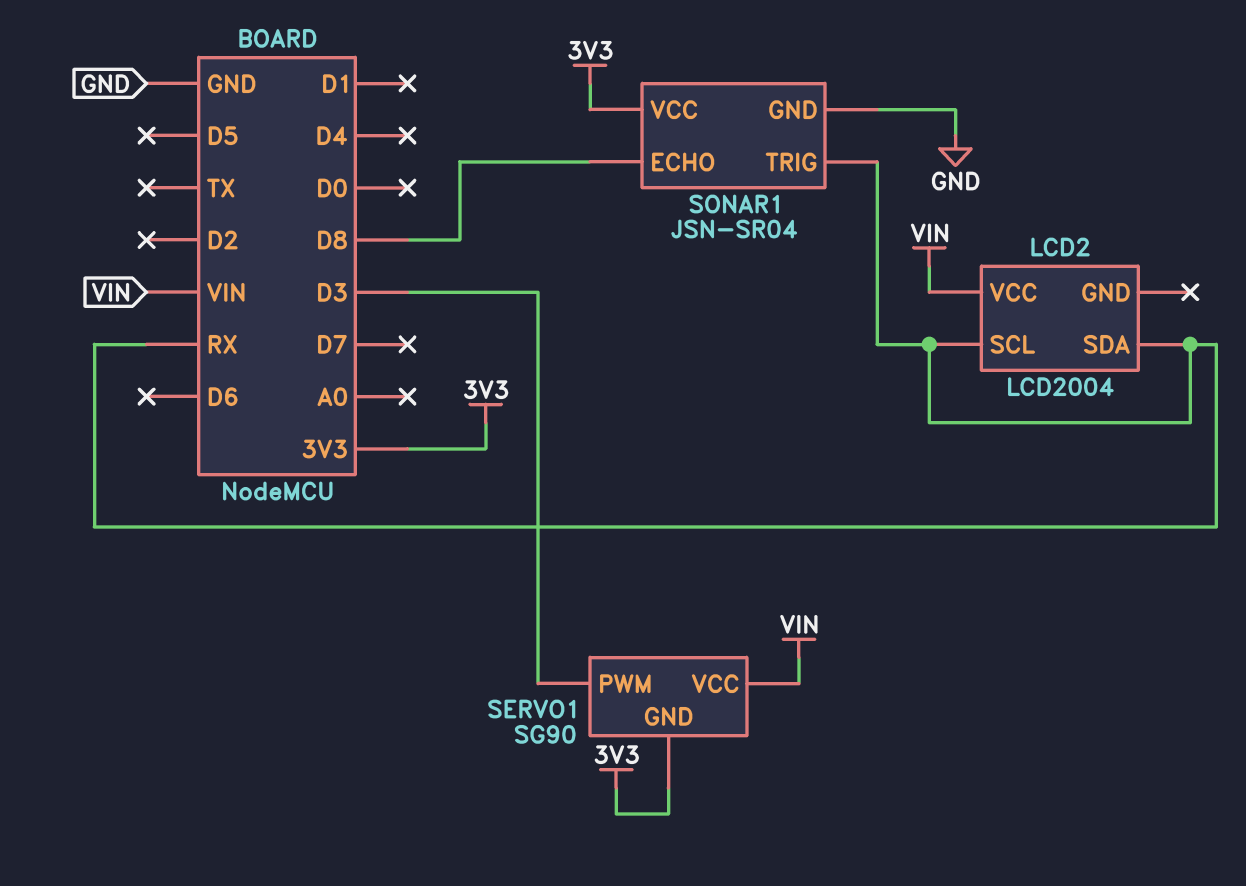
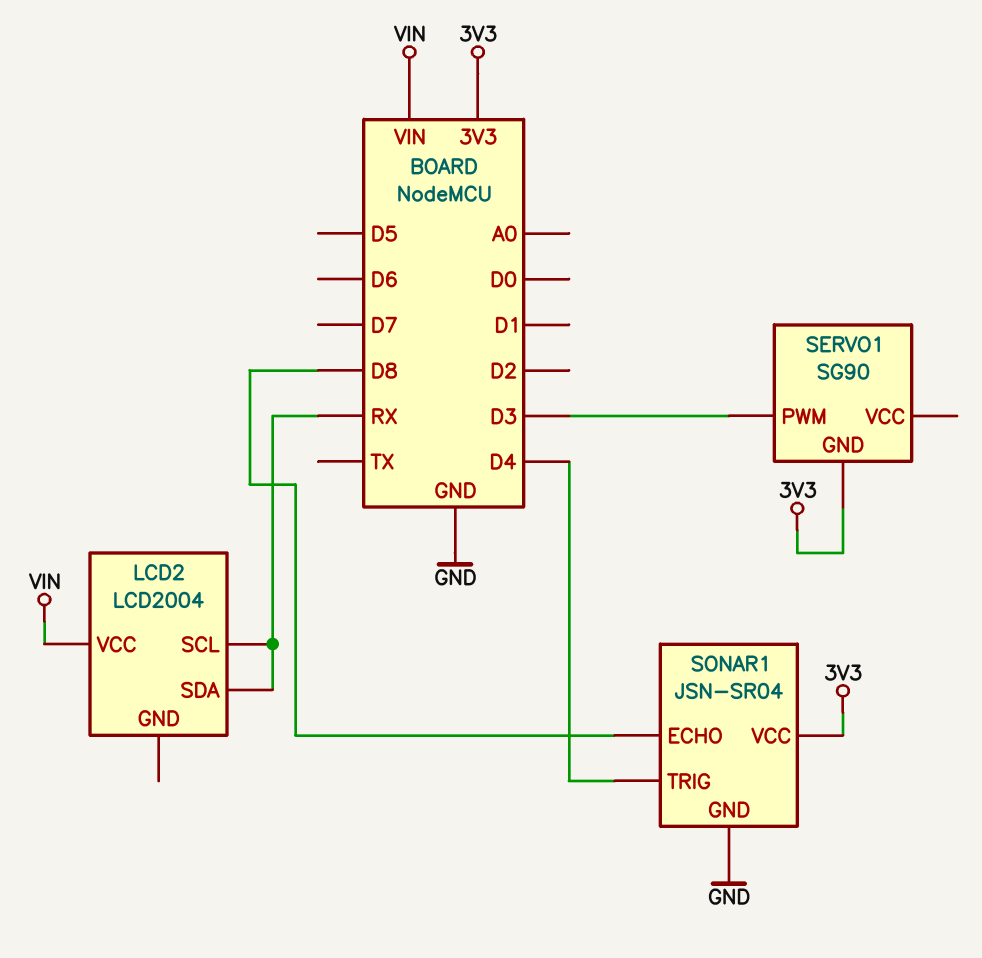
SERVO1 pin VCC: VIN -> none
SONAR1 pin TRIG: RX -> D4

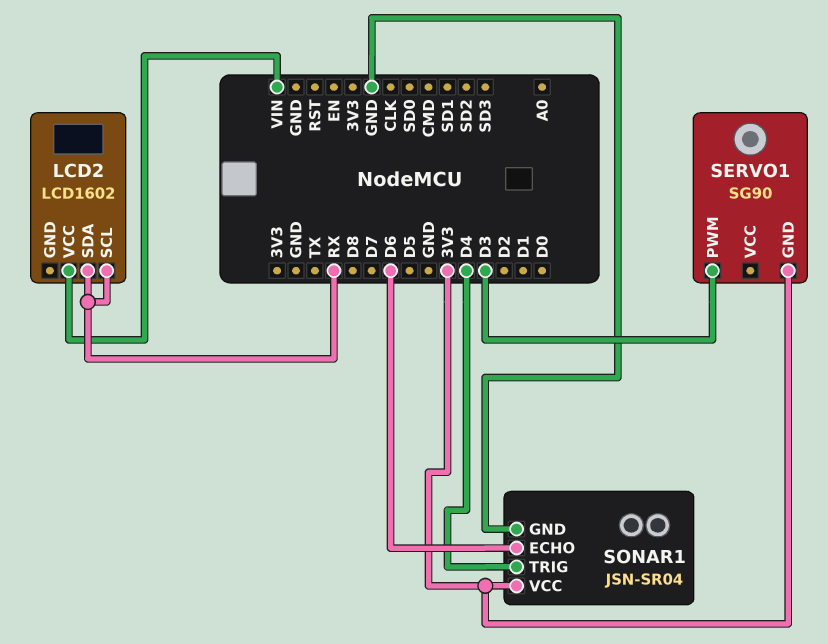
LCD2: LCD2004 -> LCD1602
SONAR1 pin ECHO: D8 -> D6

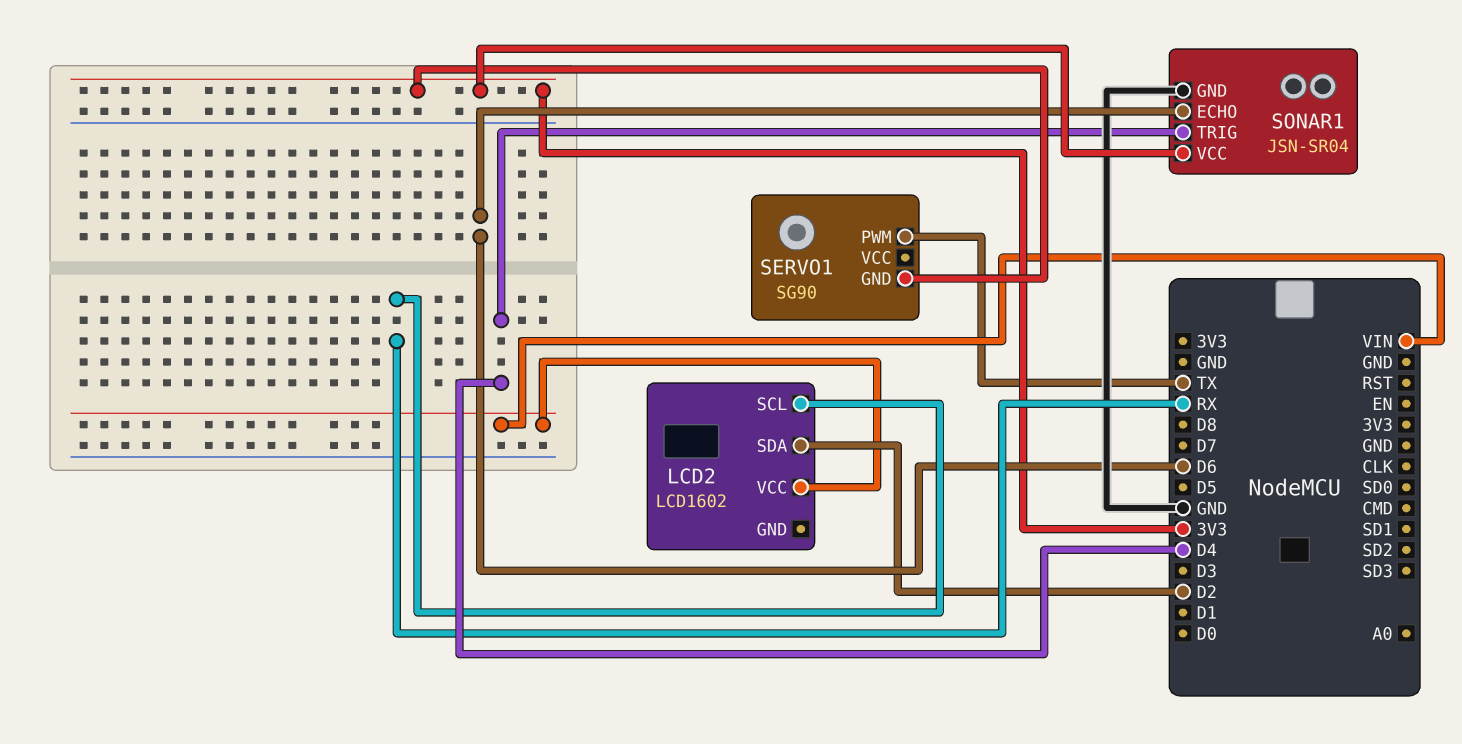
LCD2 pin SDA: RX -> D2
SERVO1 pin PWM: D3 -> TX

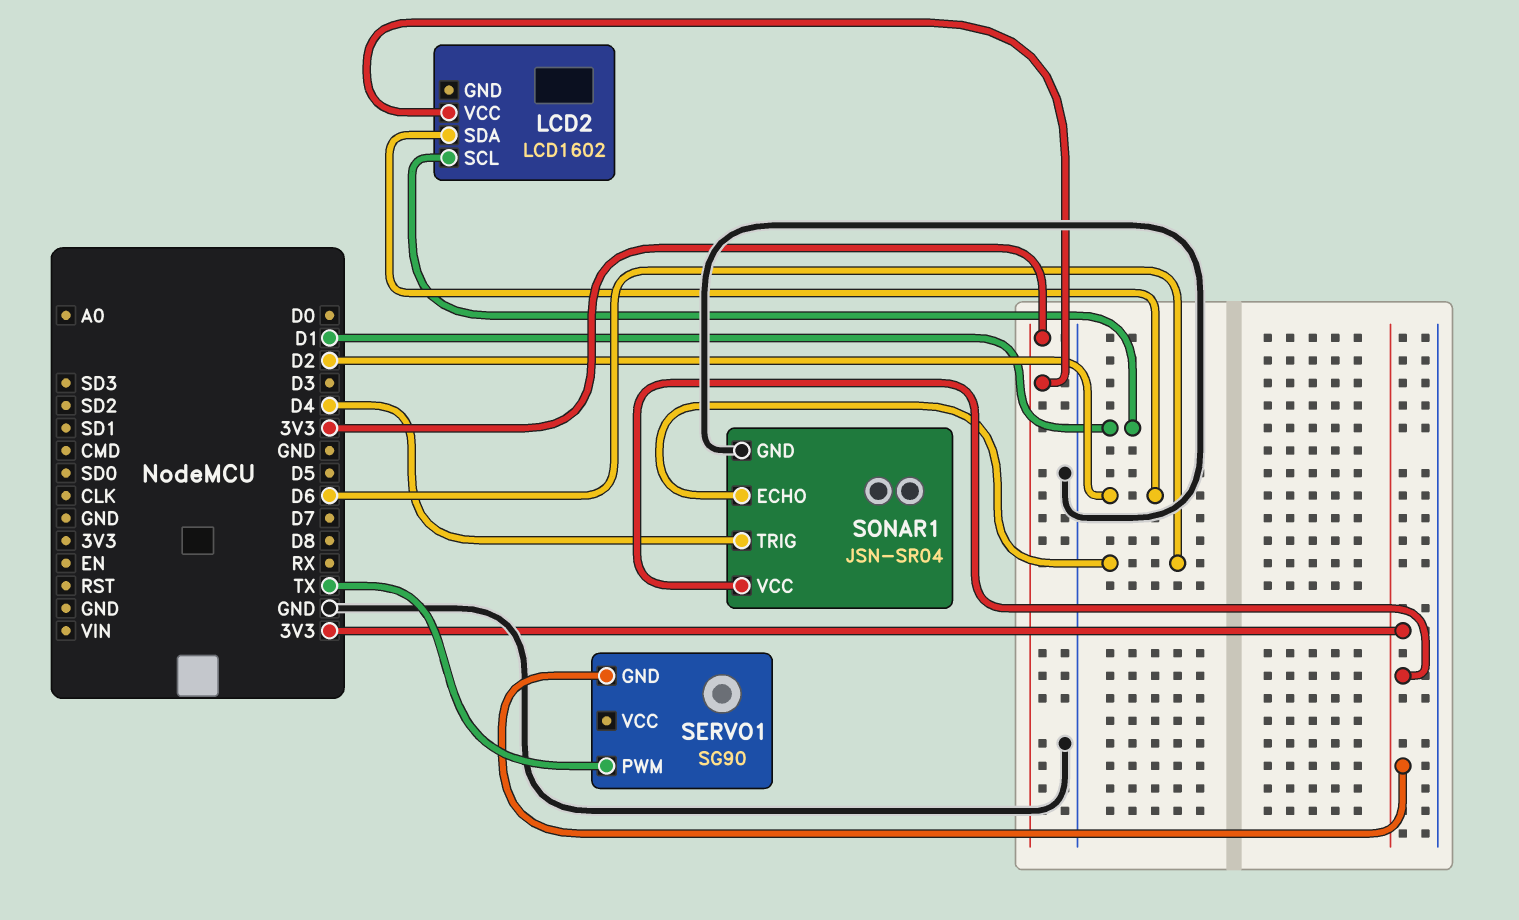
LCD2 pin SCL: RX -> D1
LCD2 pin VCC: VIN -> 3V3

